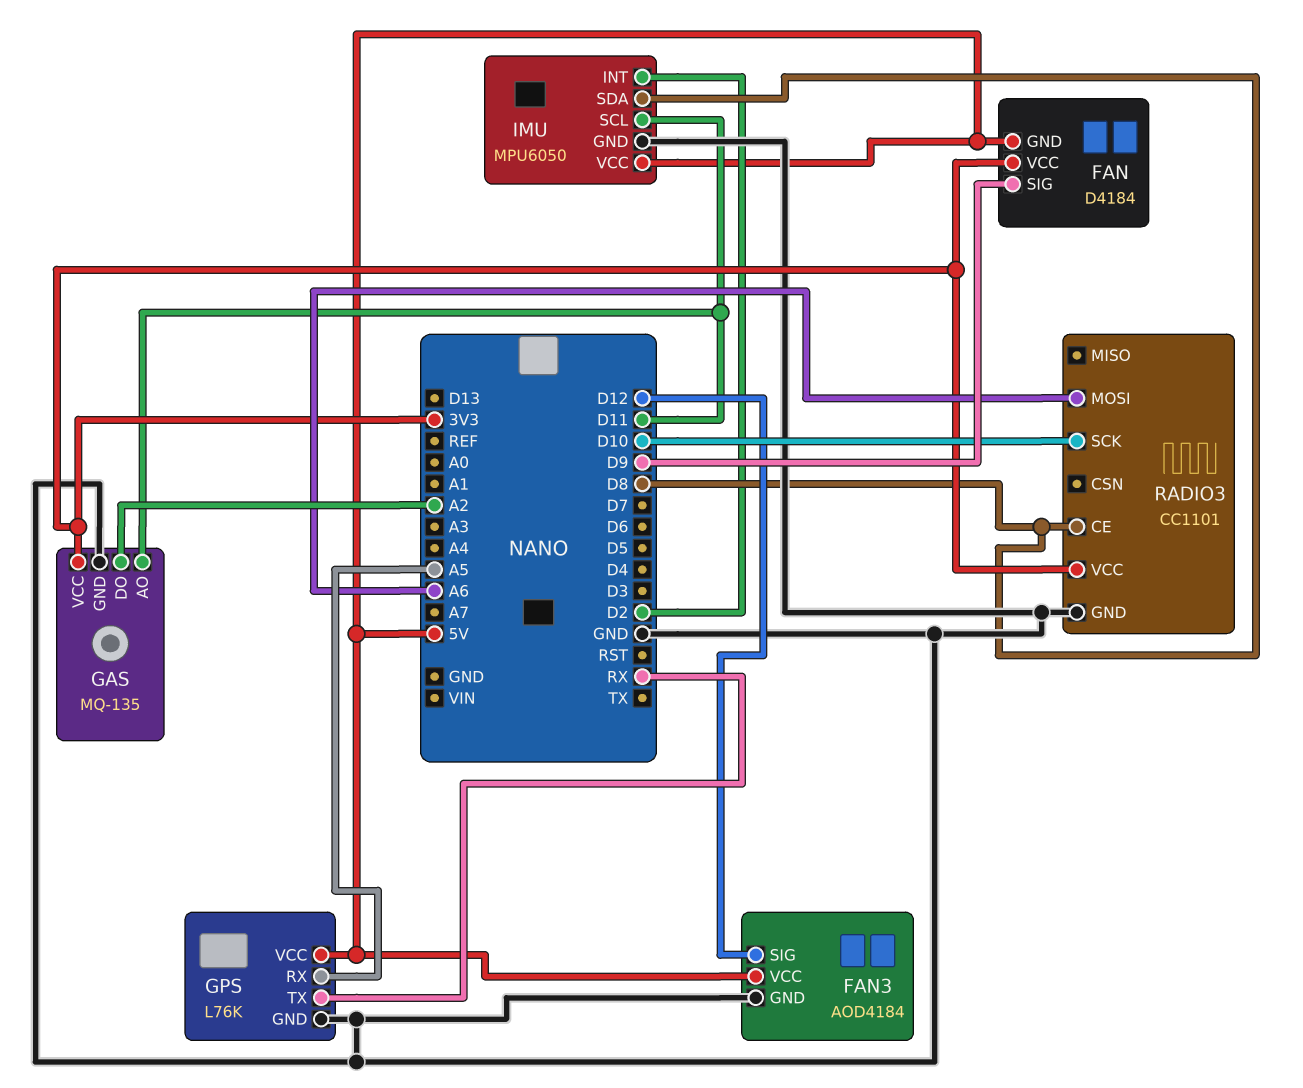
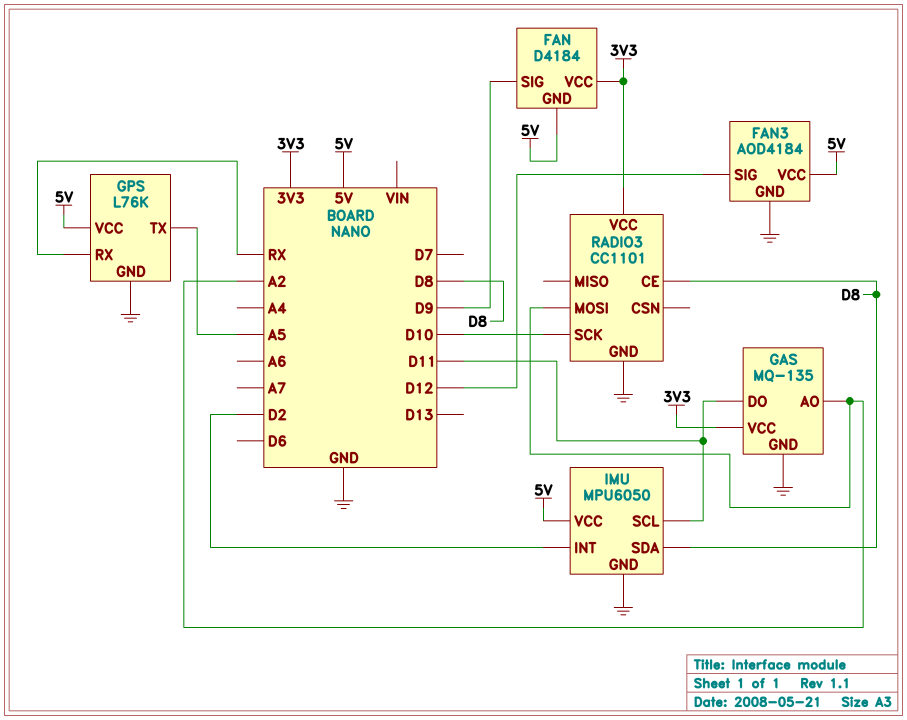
GAS pin AO: D11 -> A2
GAS pin DO: A2 -> D11
GPS pin RX: A5 -> RX
GPS pin TX: RX -> A5
RADIO3 pin MOSI: A6 -> A2

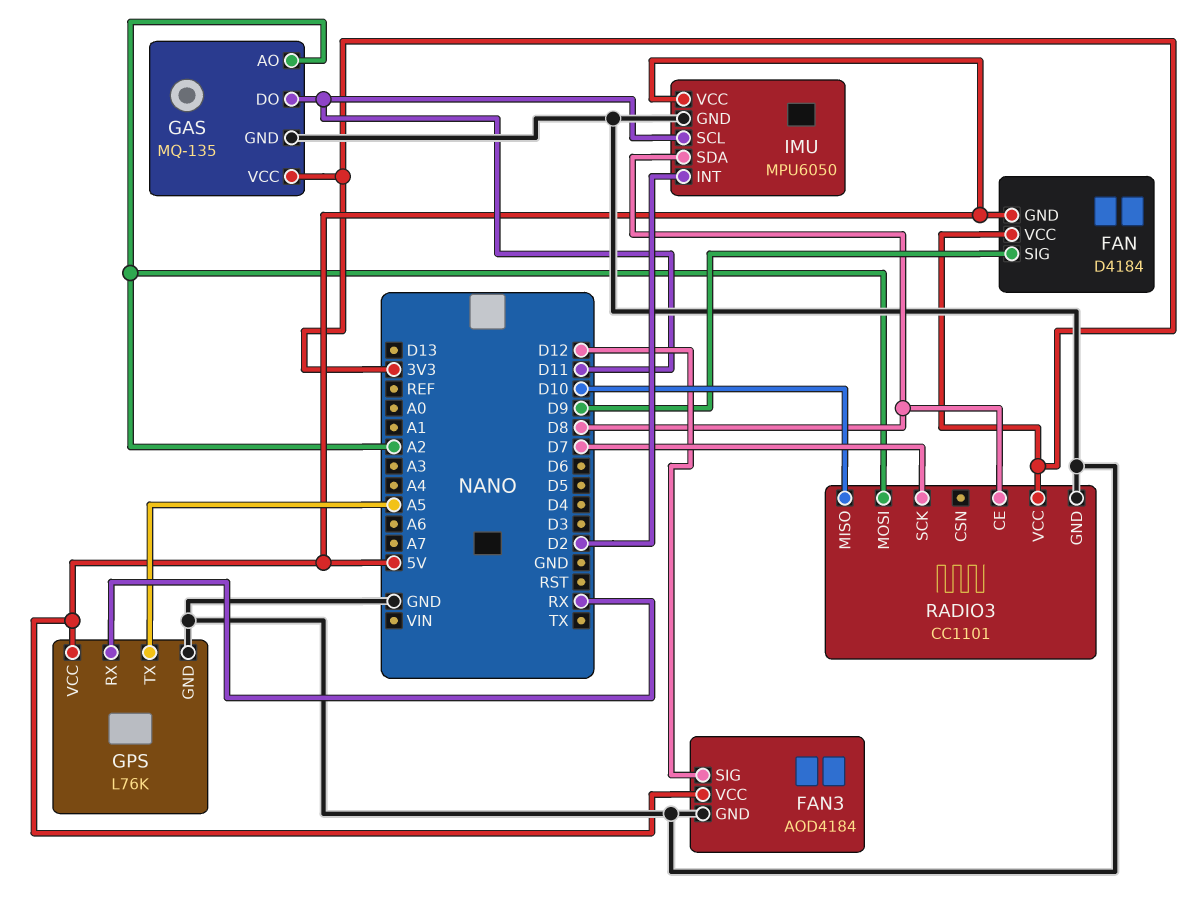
RADIO3 pin MISO: none -> D10
RADIO3 pin SCK: D10 -> D7

